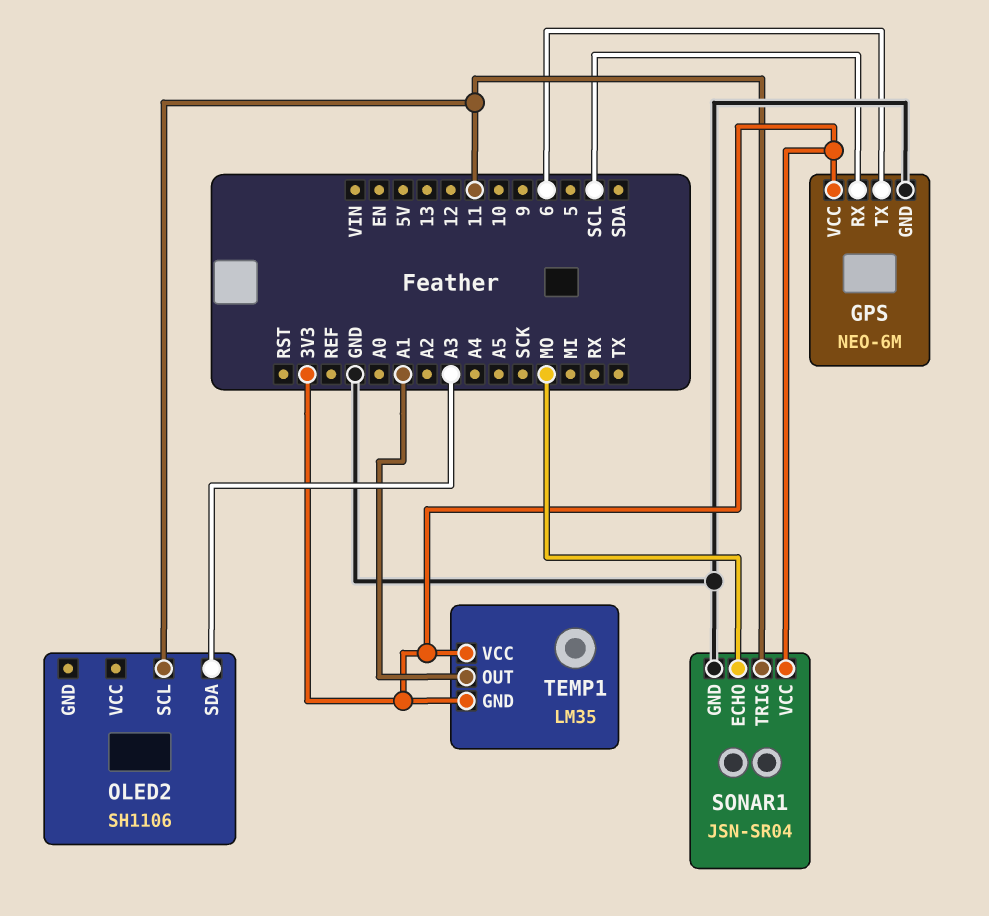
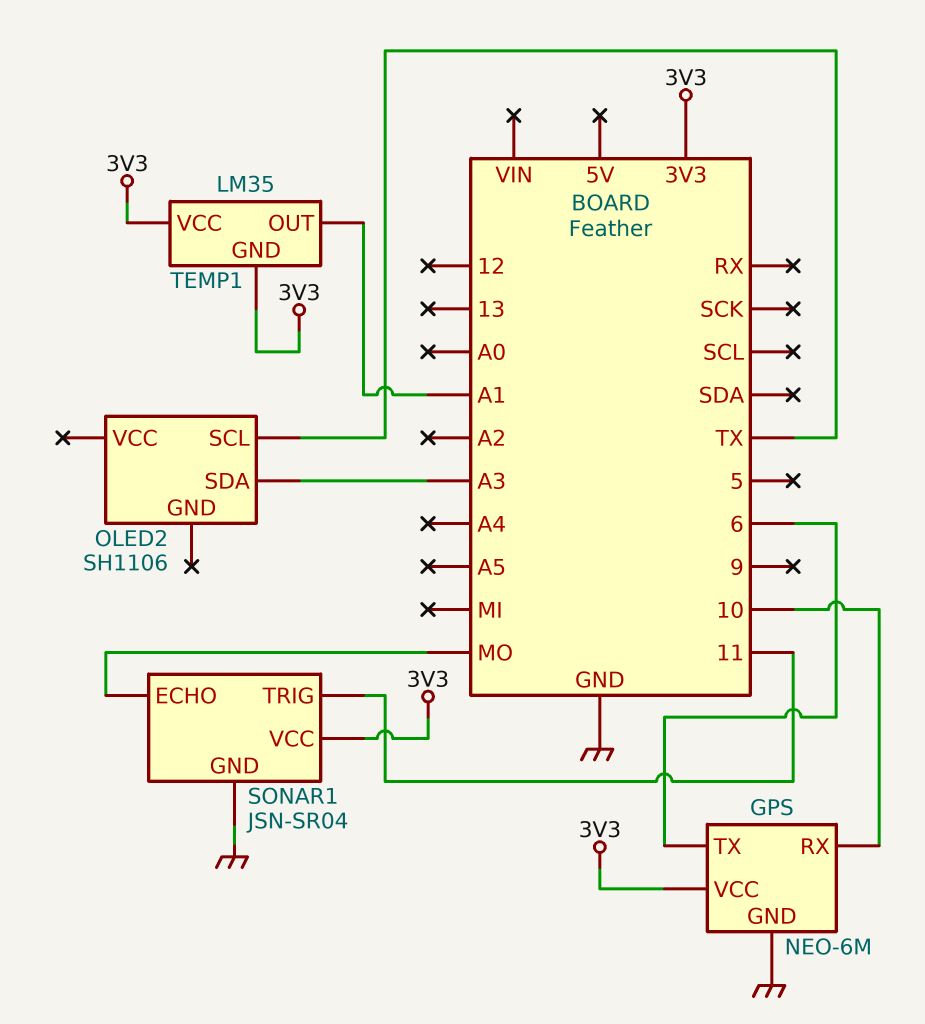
GPS pin RX: SCL -> 10
OLED2 pin SCL: 11 -> TX

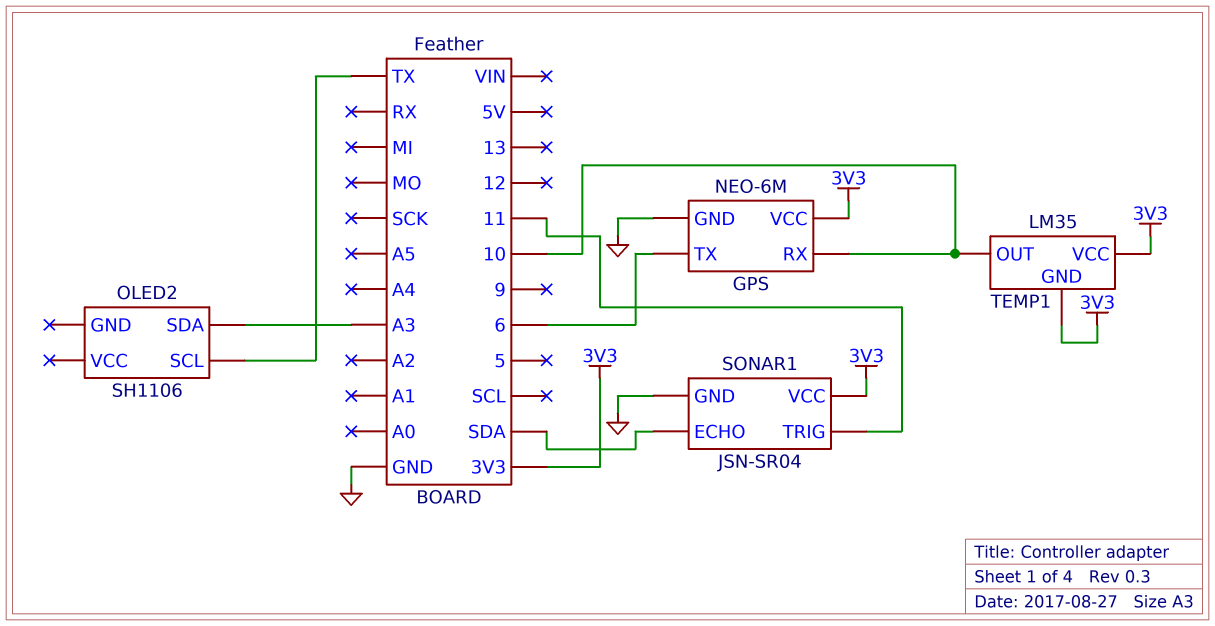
SONAR1 pin ECHO: MO -> SDA
TEMP1 pin OUT: A1 -> 10

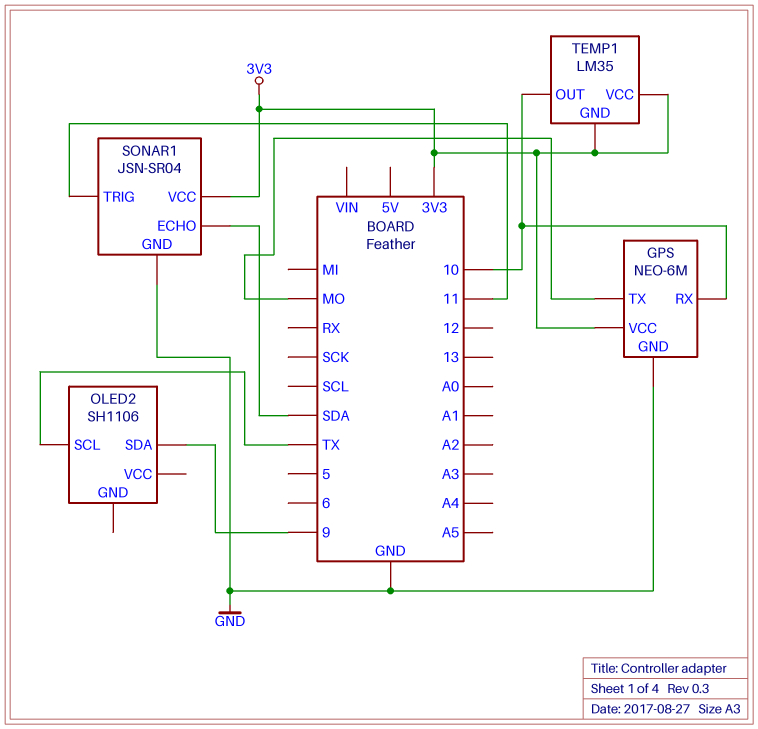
GPS pin TX: 6 -> MO
OLED2 pin SDA: A3 -> 9

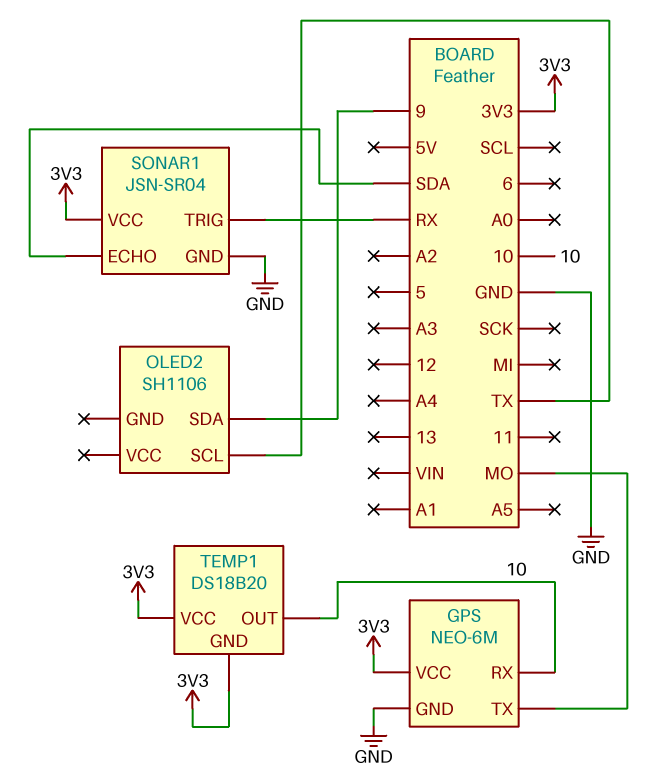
SONAR1 pin TRIG: 11 -> RX
TEMP1: LM35 -> DS18B20

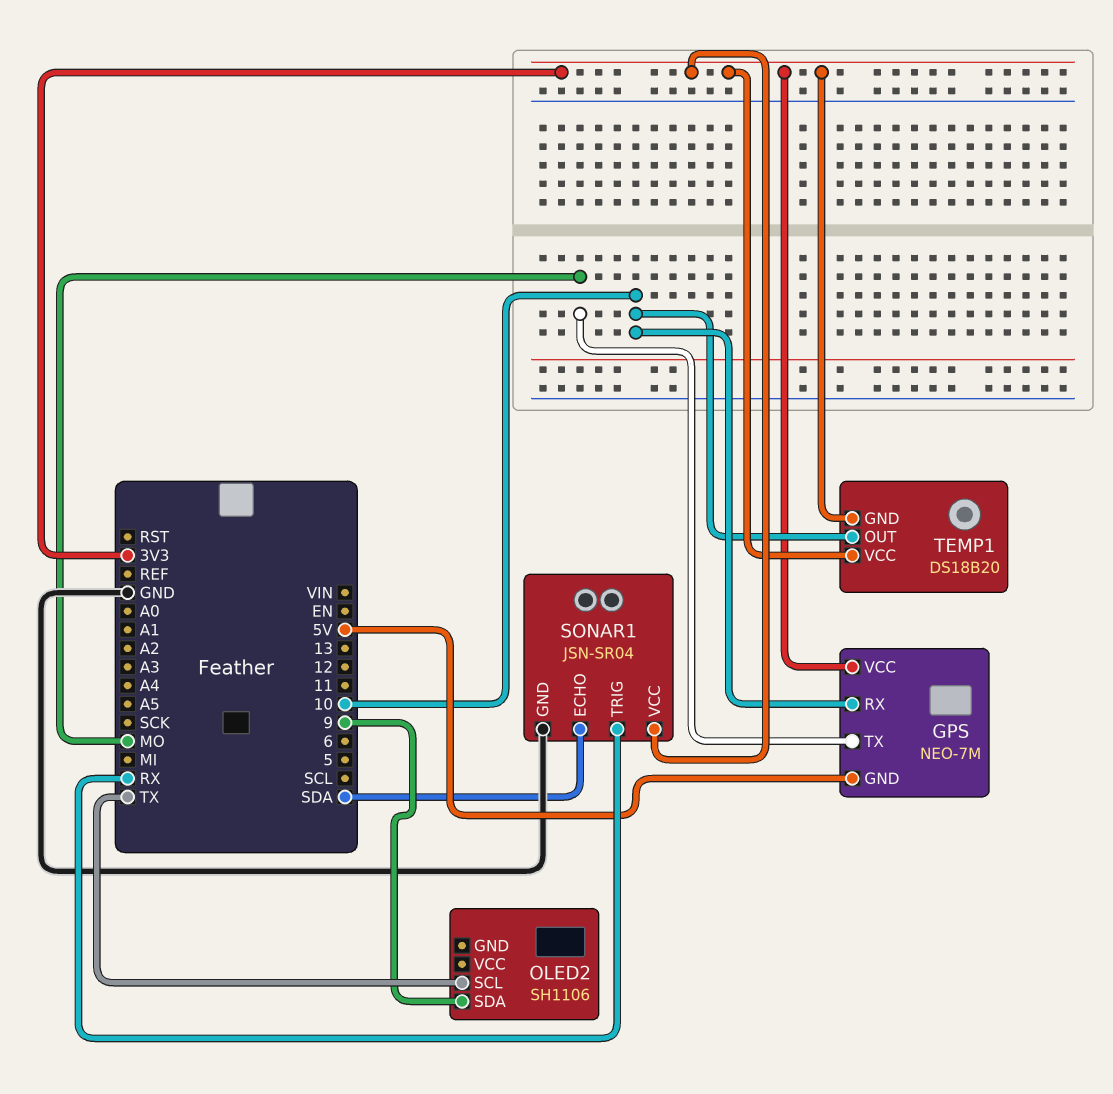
GPS: NEO-6M -> NEO-7M
GPS pin GND: GND -> 5V

